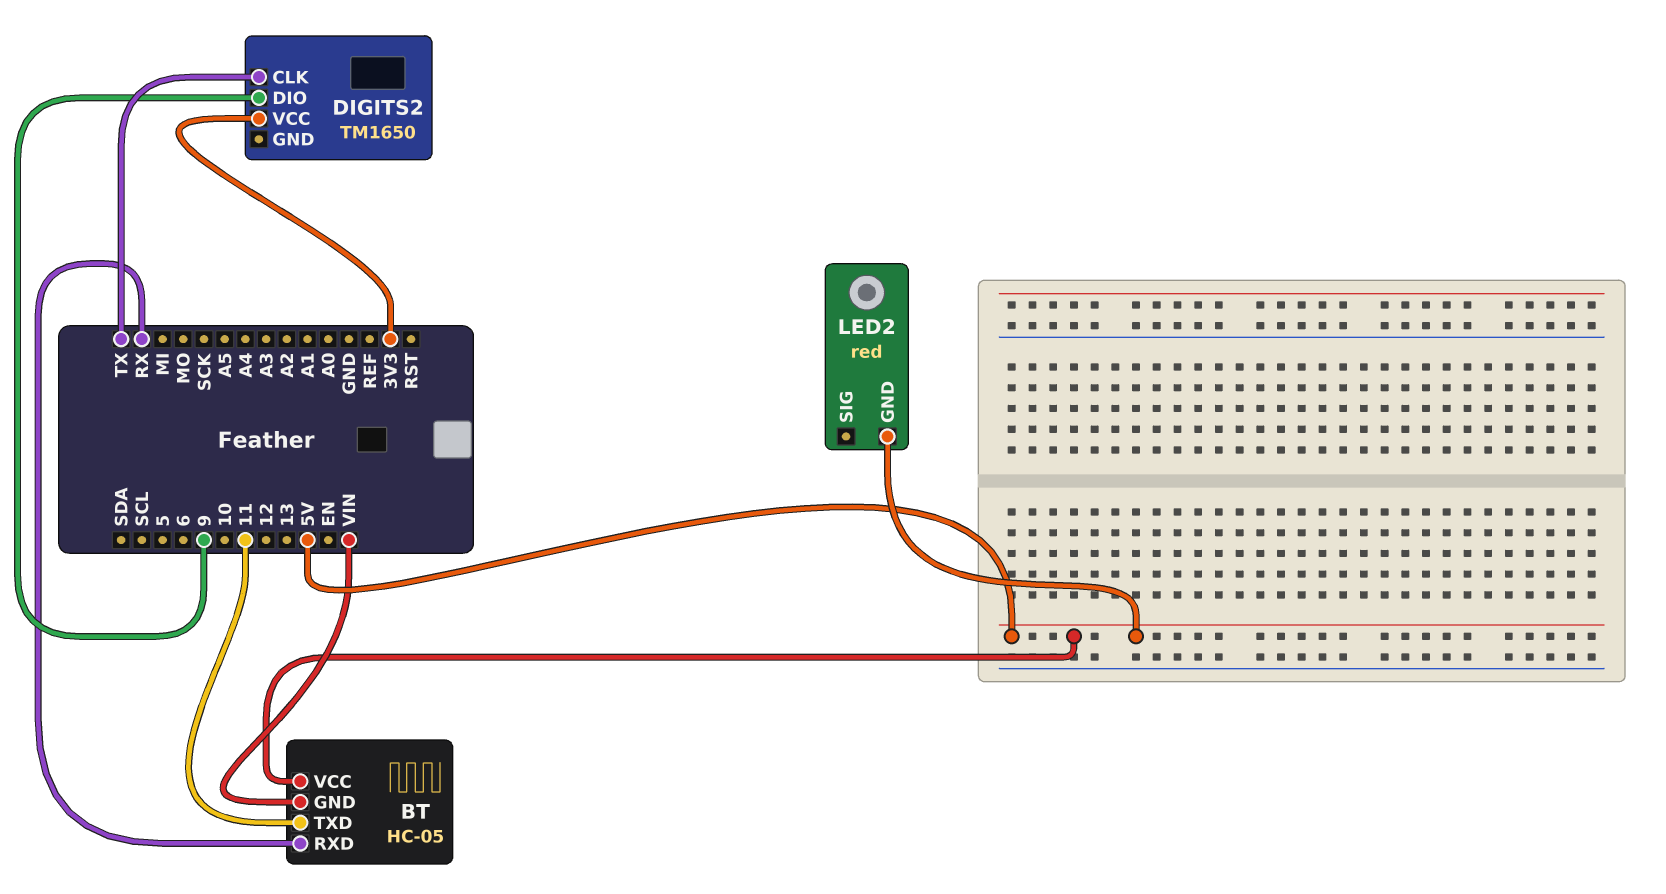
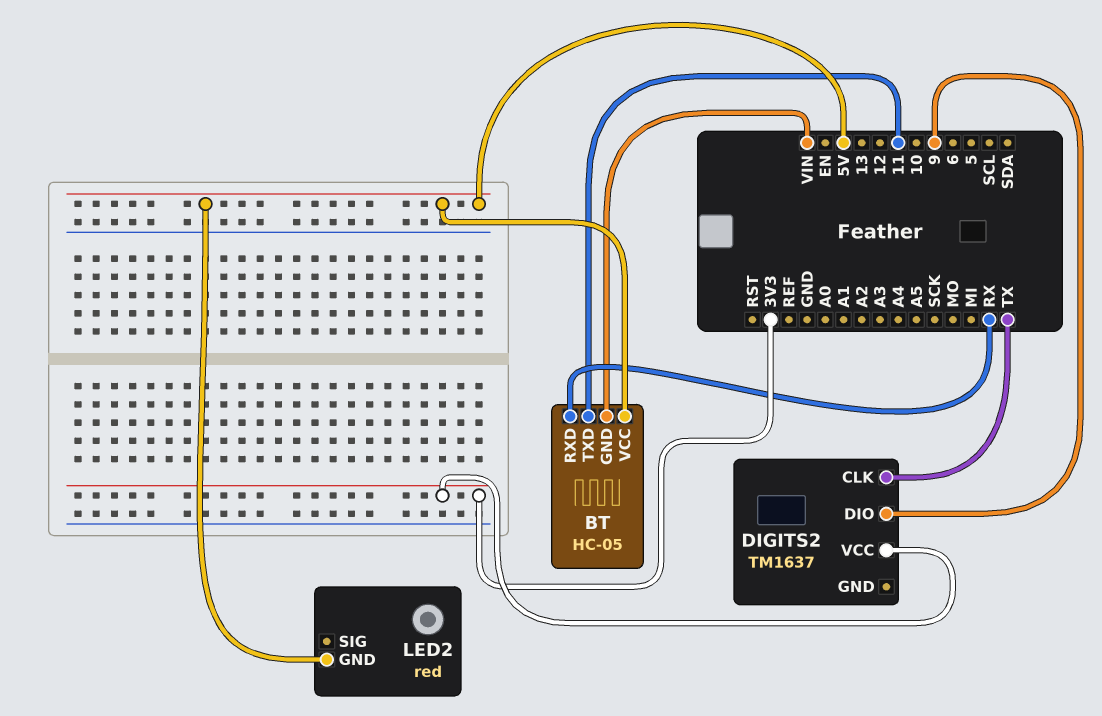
DIGITS2: TM1650 -> TM1637

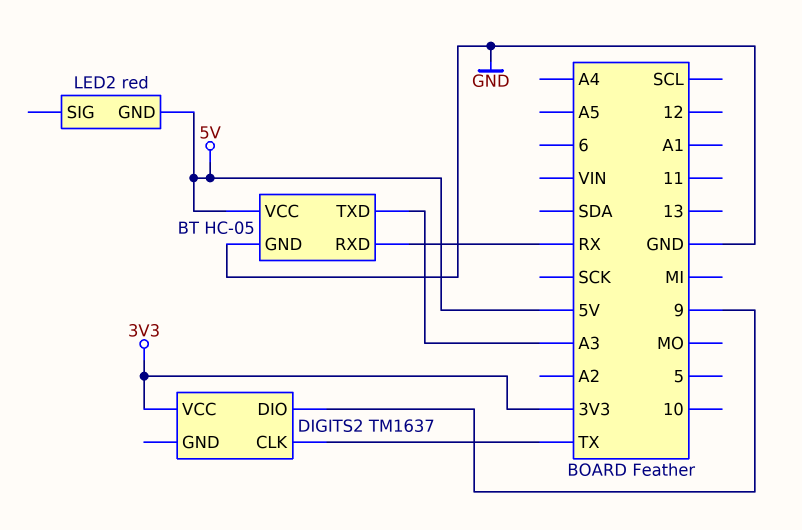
BT pin GND: VIN -> GND
BT pin TXD: 11 -> A3

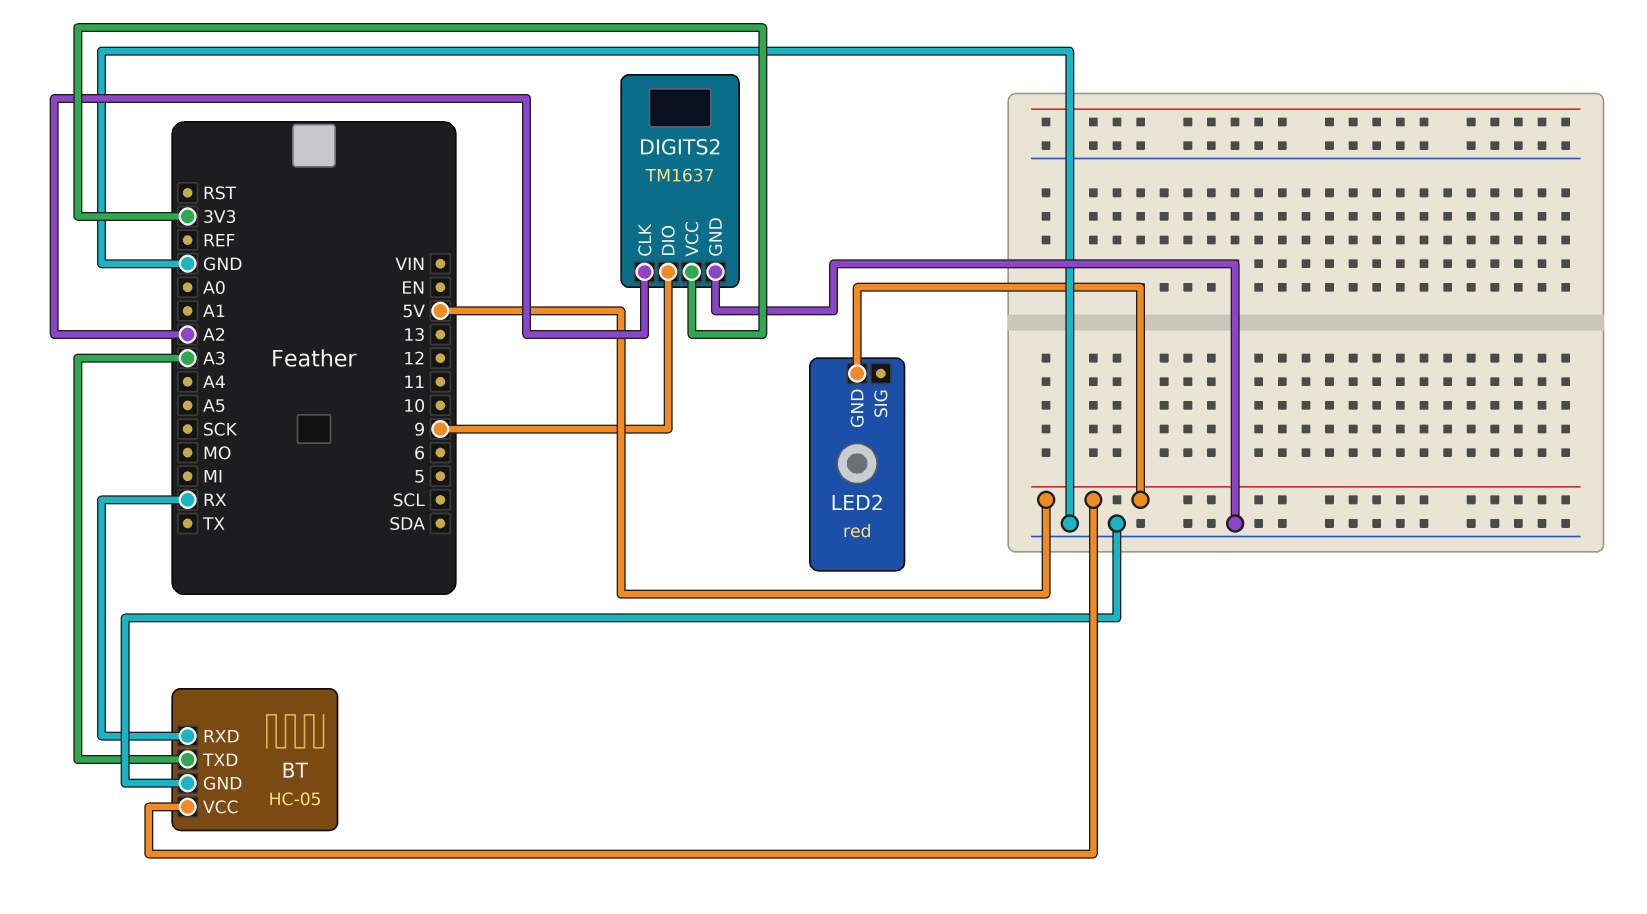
DIGITS2 pin CLK: TX -> A2
DIGITS2 pin GND: none -> GND

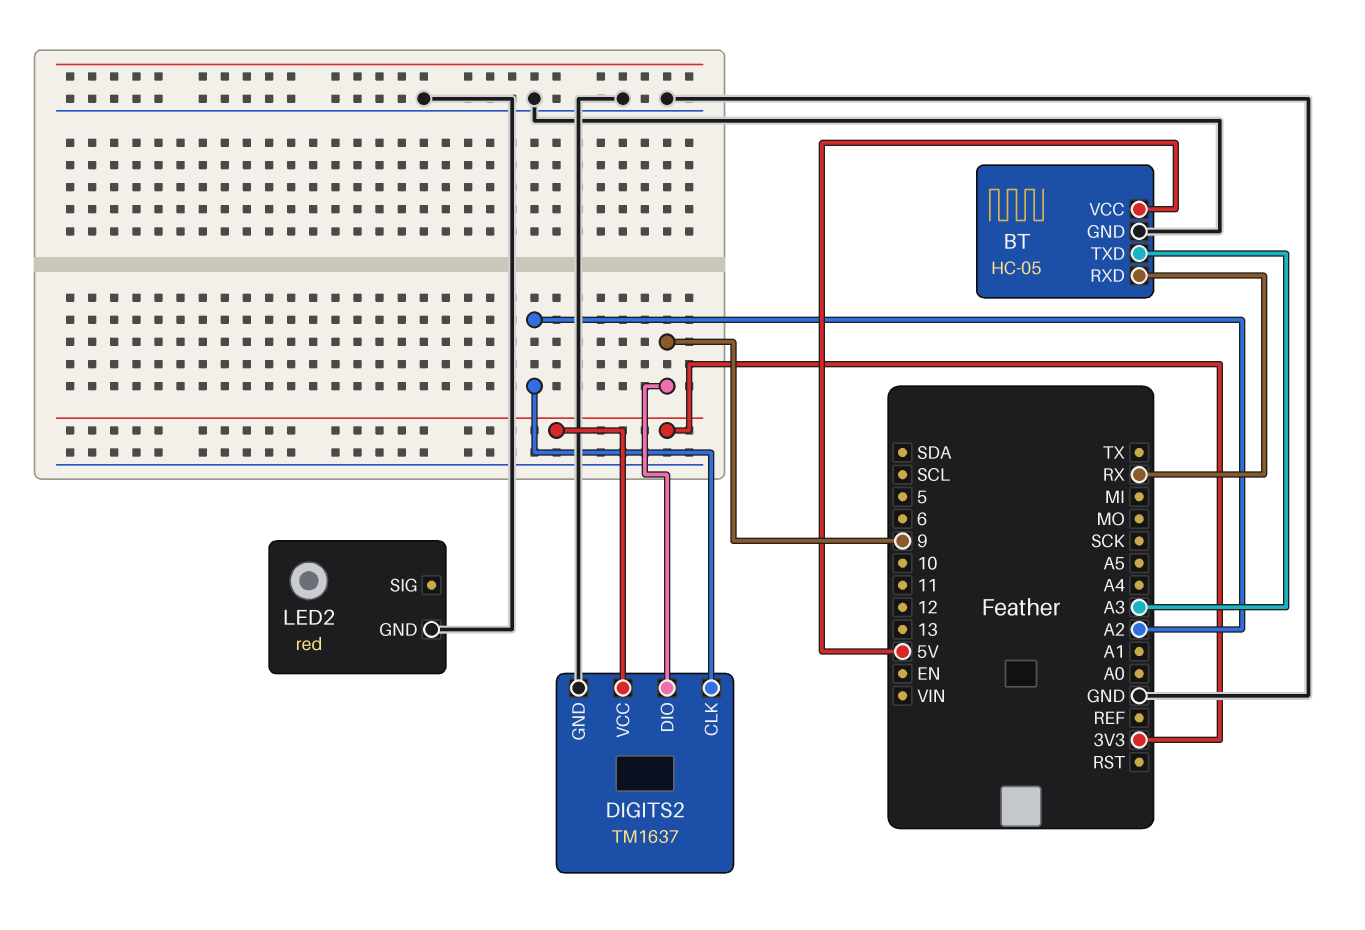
LED2 pin GND: 5V -> GND

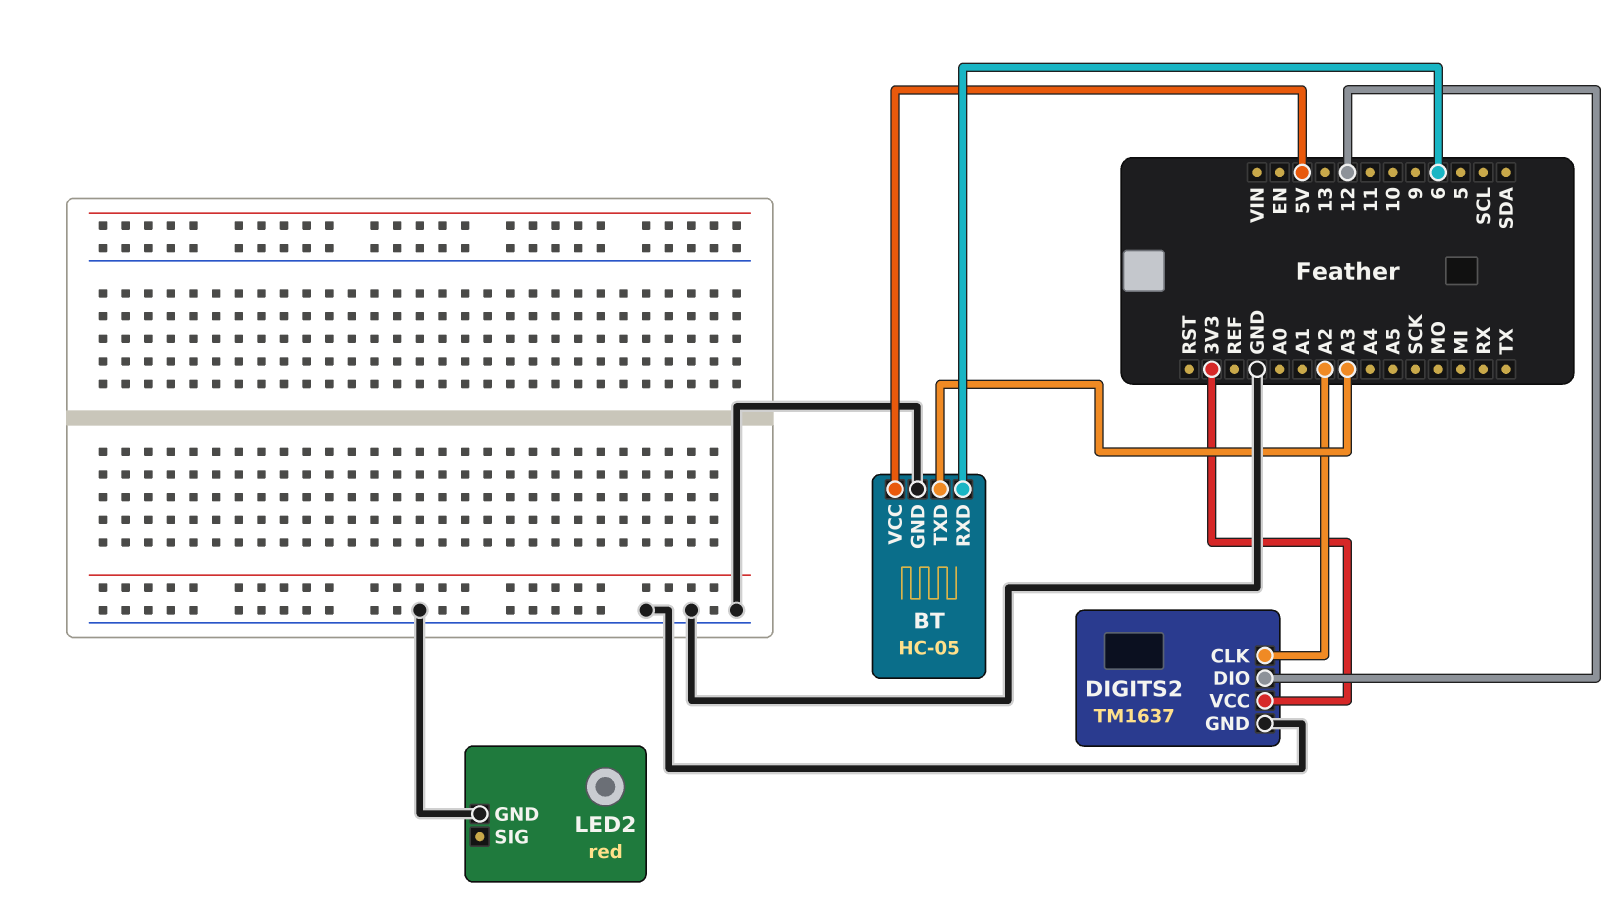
BT pin RXD: RX -> 6
DIGITS2 pin DIO: 9 -> 12

